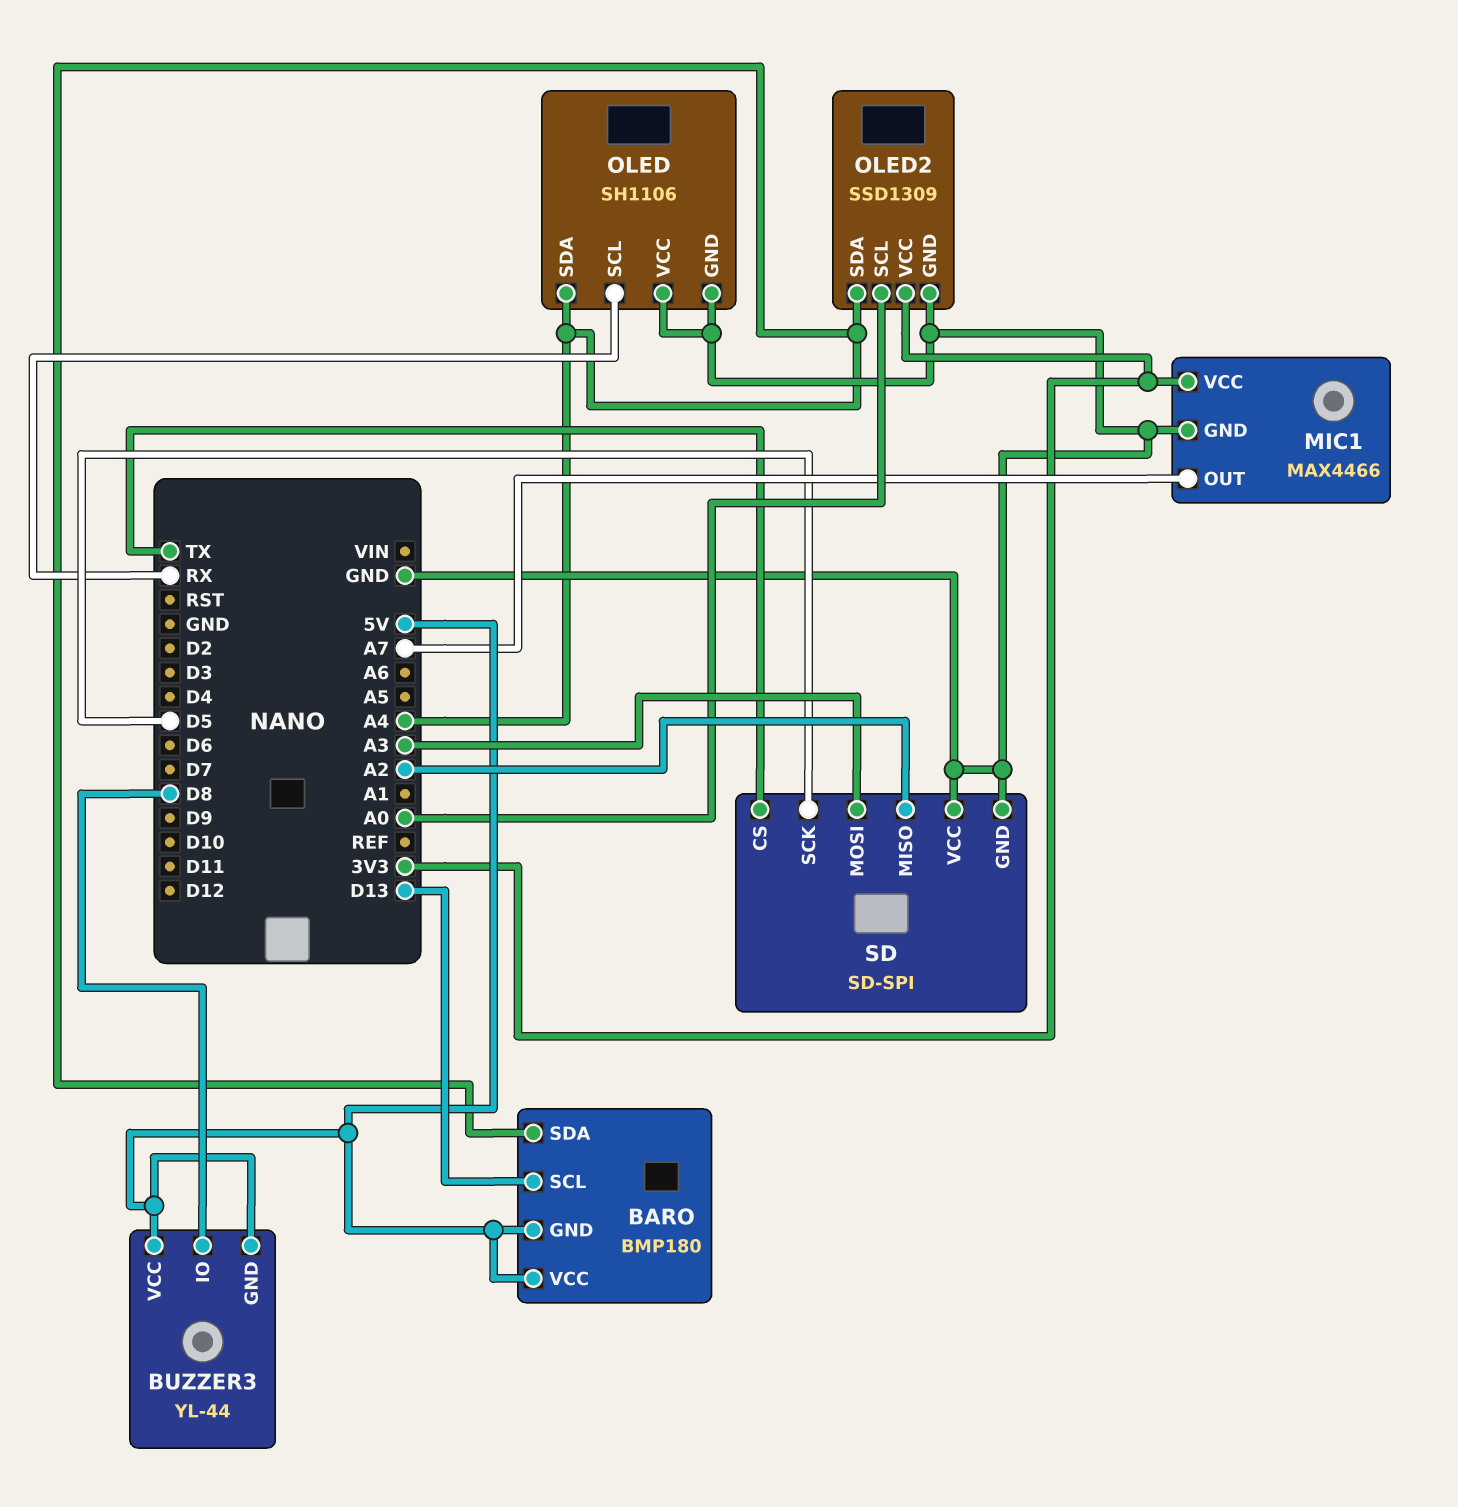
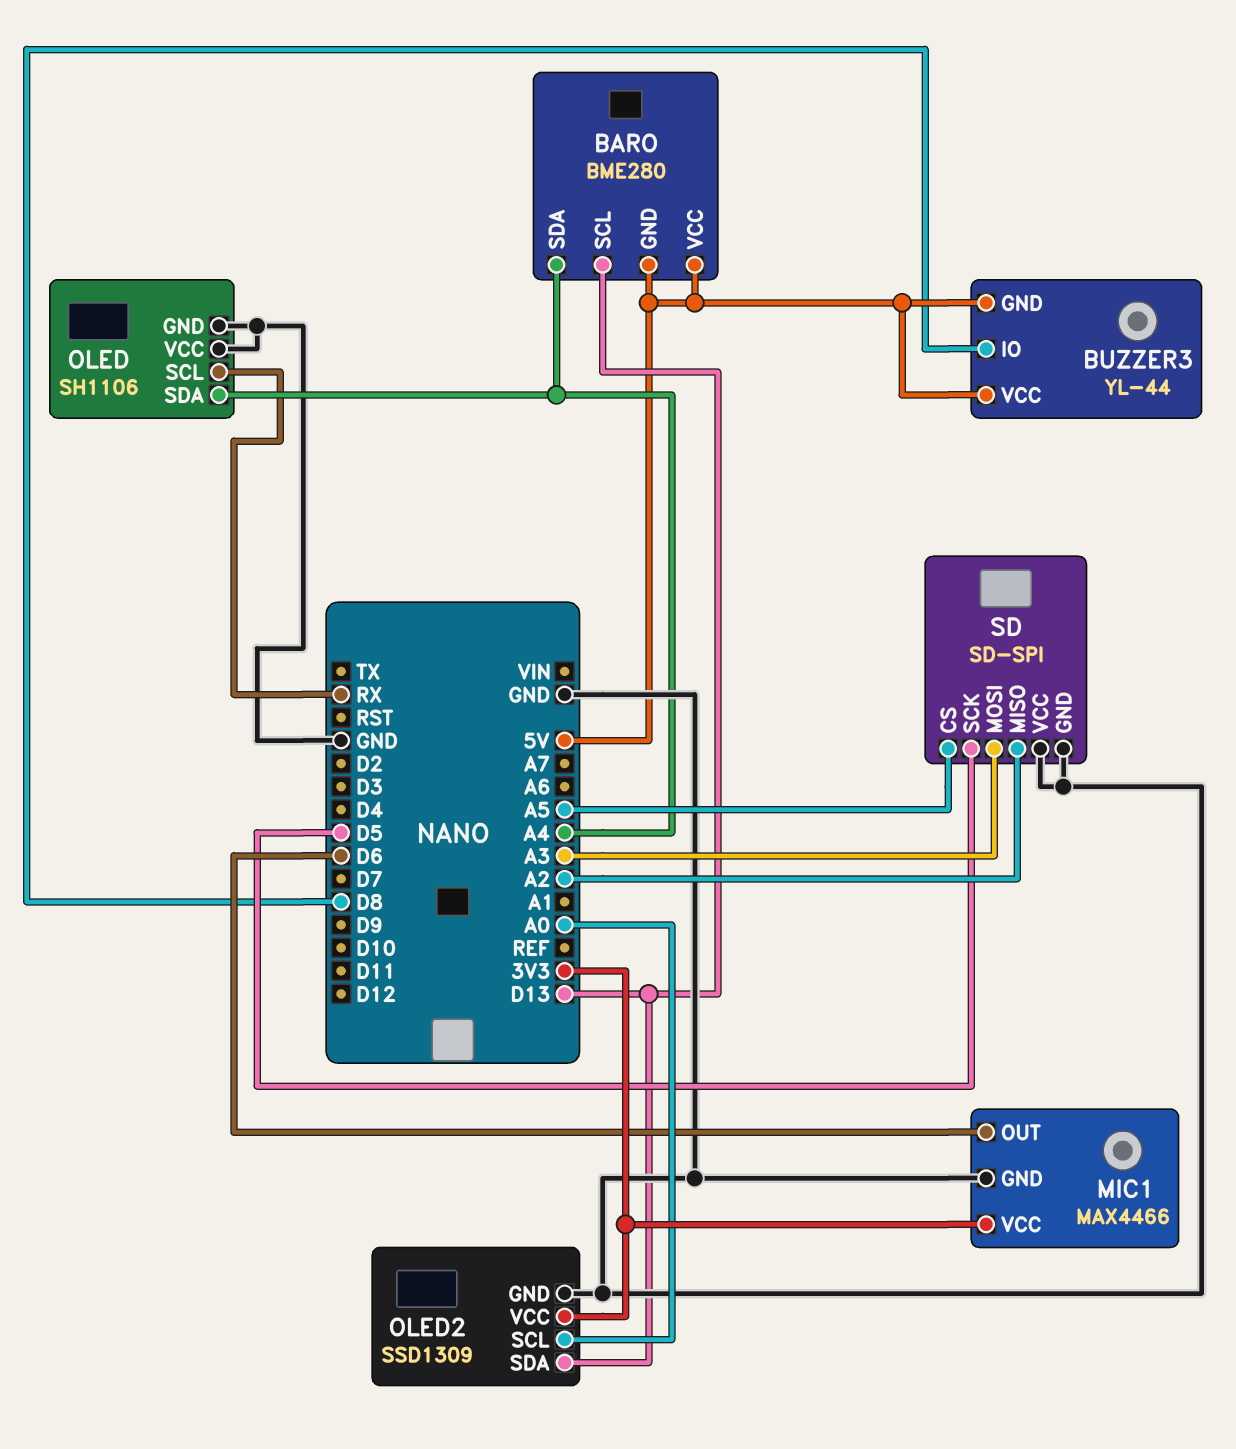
BARO: BMP180 -> BME280
MIC1 pin OUT: A7 -> D6
OLED2 pin SDA: A4 -> D13
SD pin CS: TX -> A5

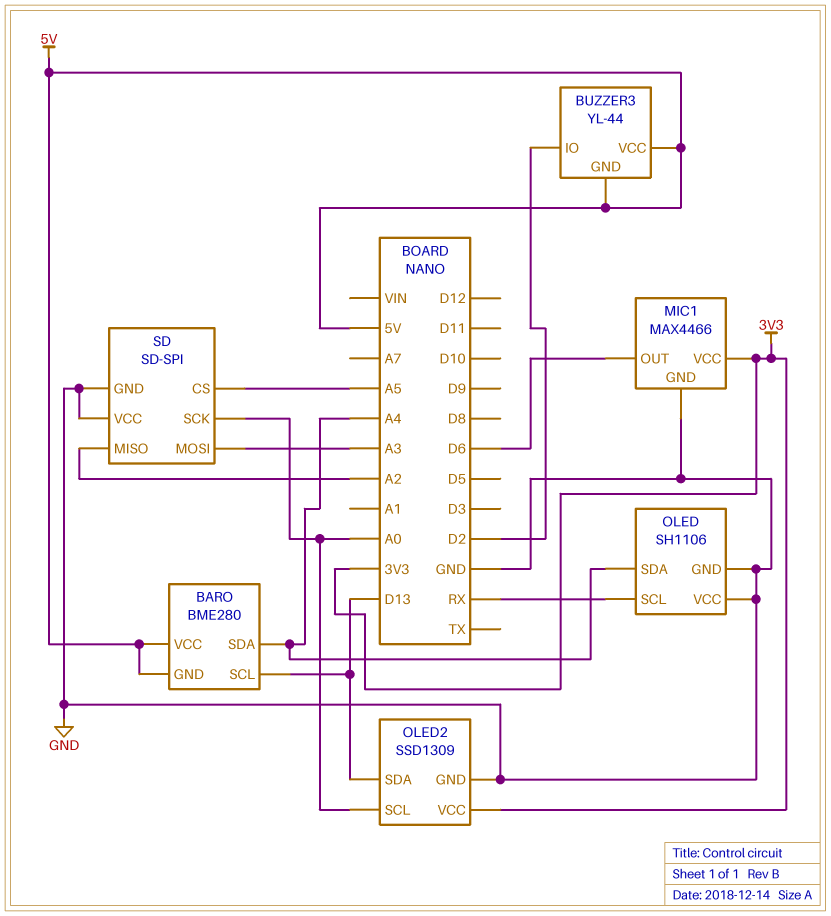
BUZZER3 pin IO: D8 -> D2
SD pin SCK: D5 -> A0

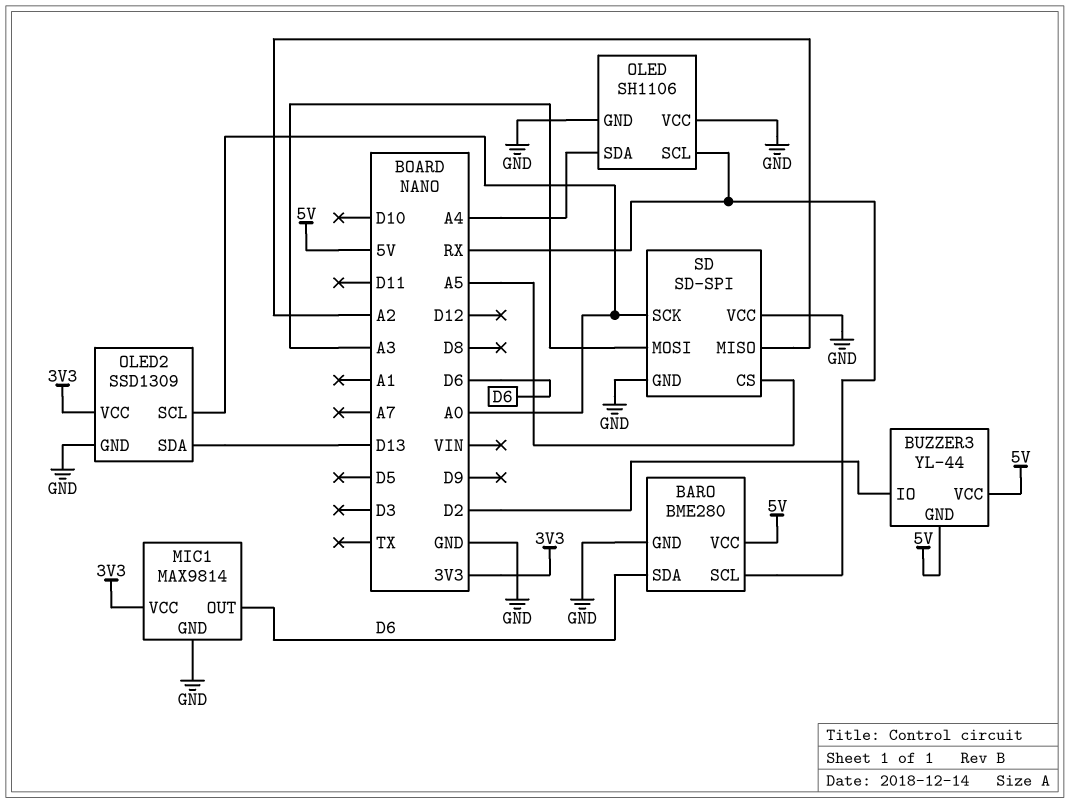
BARO pin GND: 5V -> GND
BARO pin SCL: D13 -> RX
BARO pin SDA: A4 -> D6
MIC1: MAX4466 -> MAX9814

